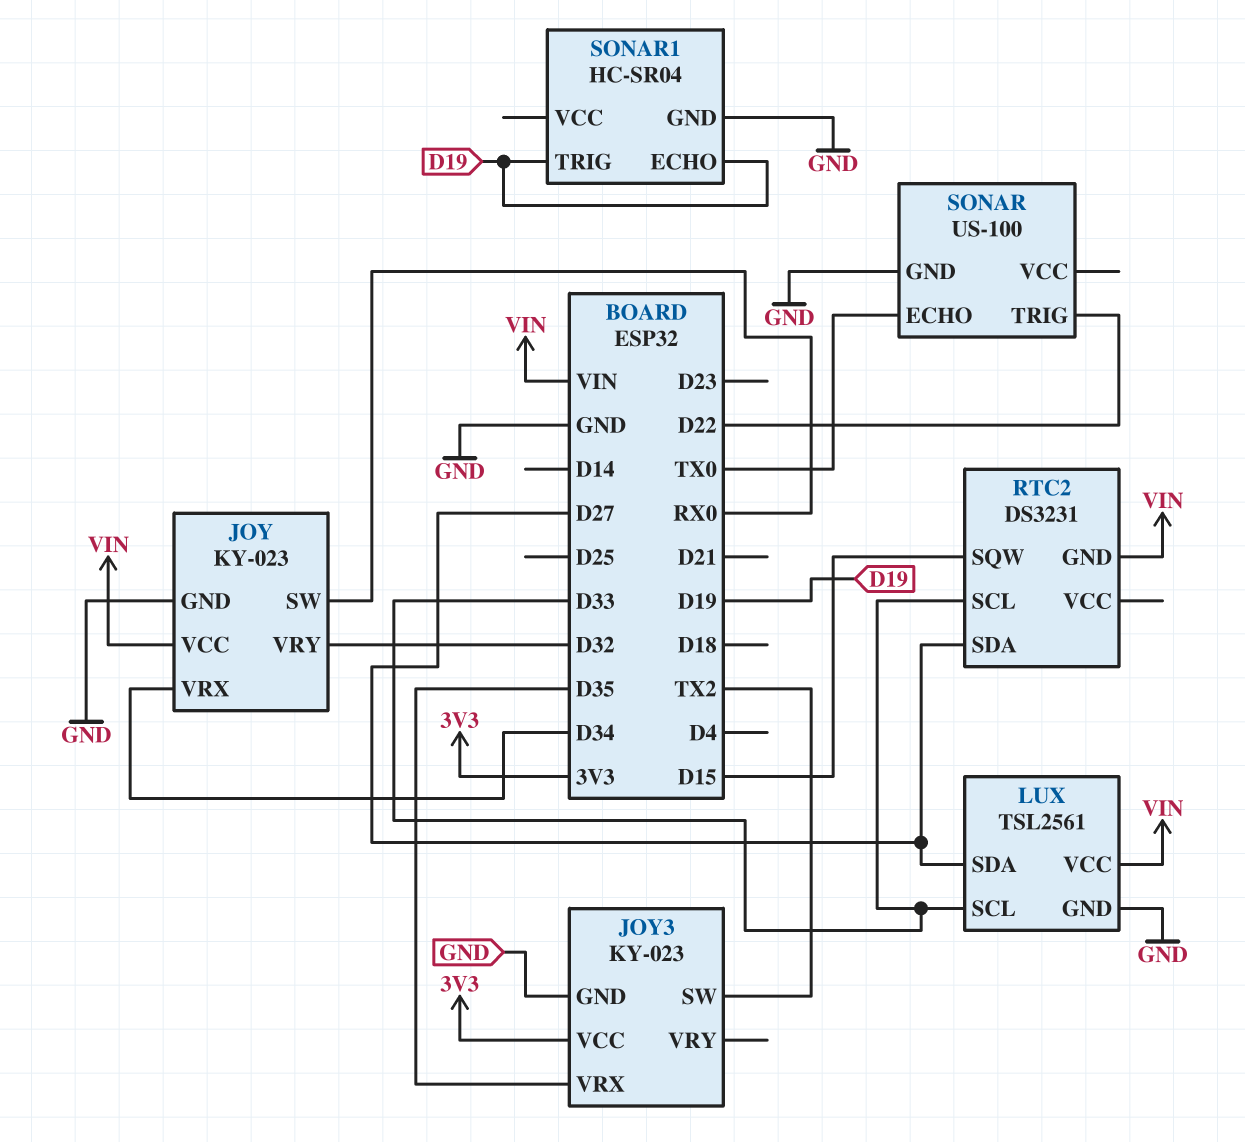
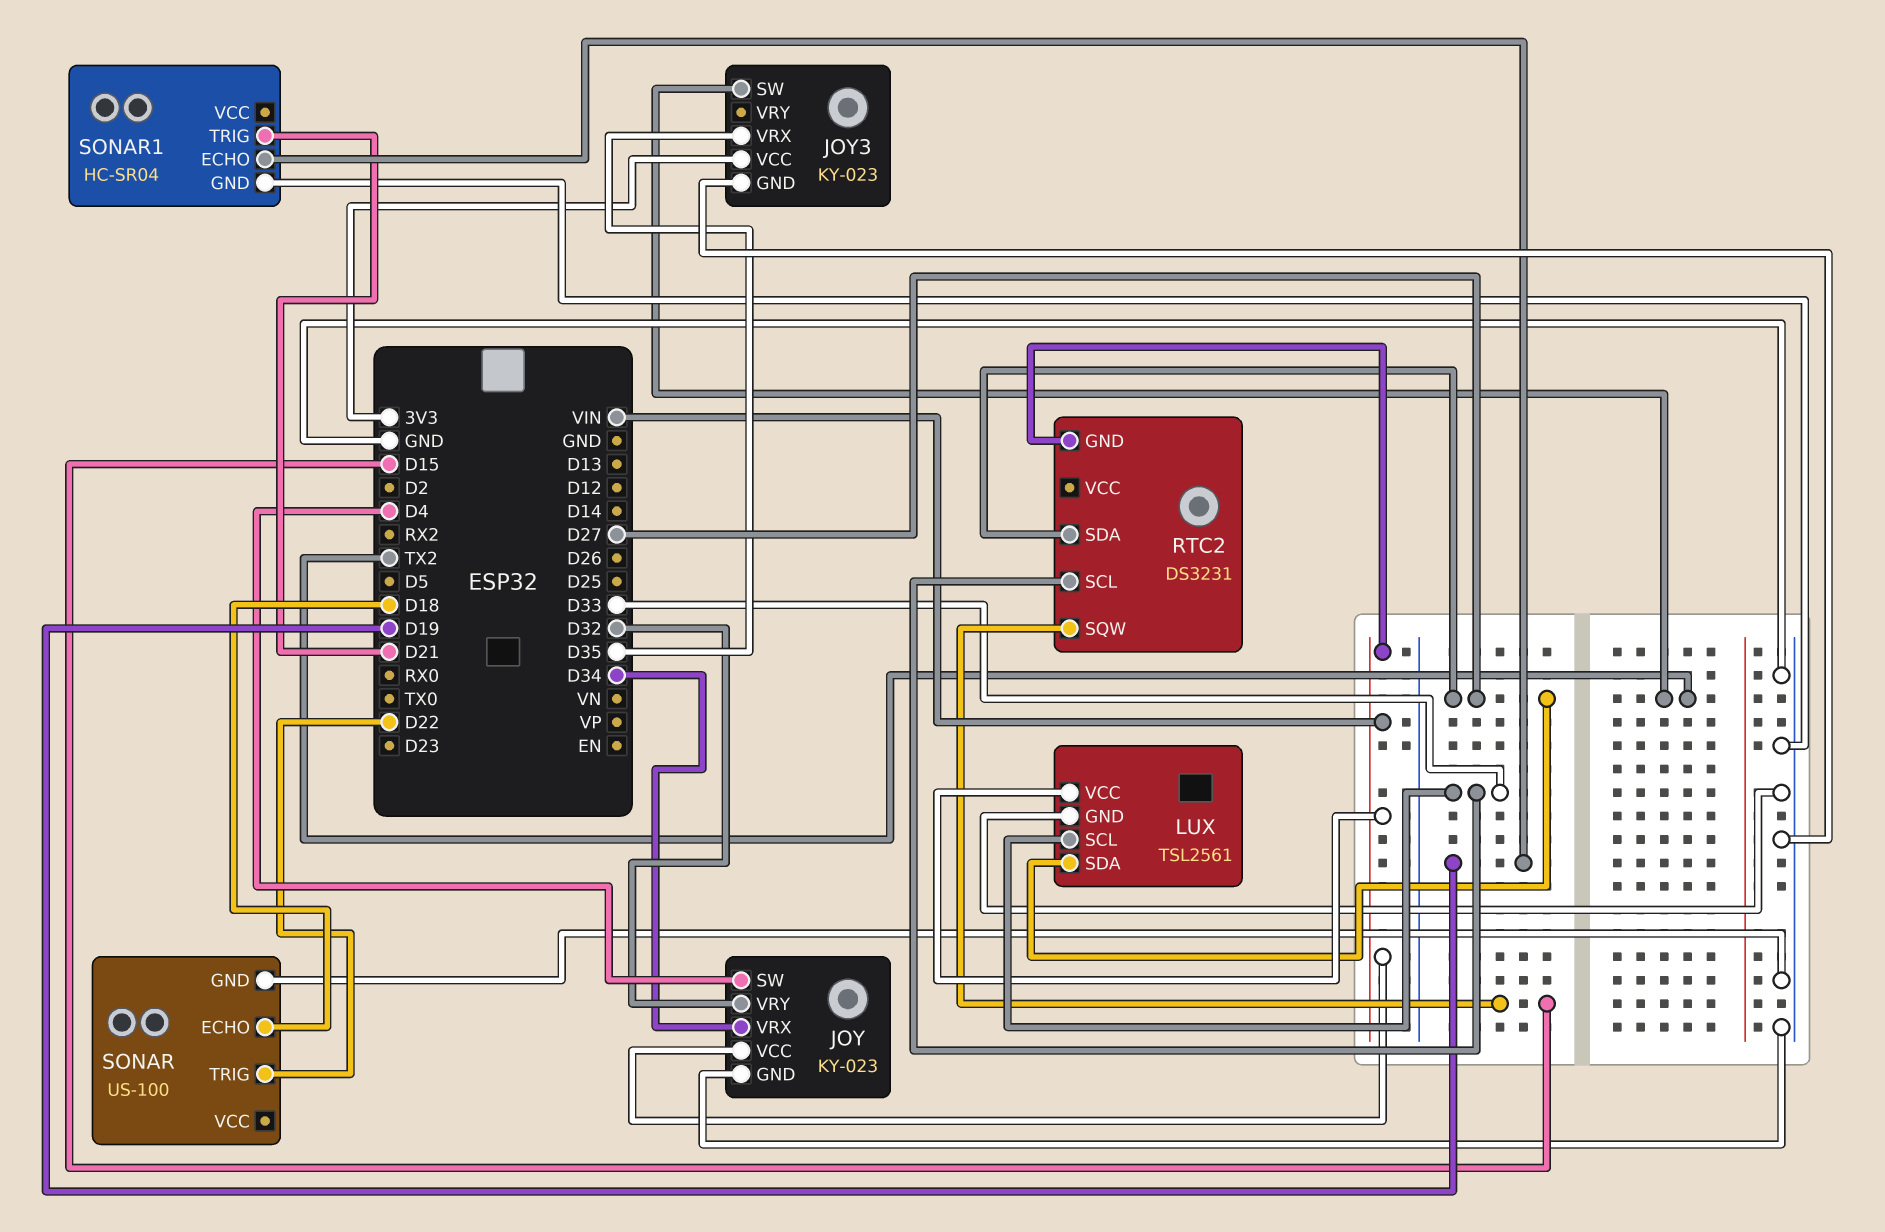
JOY pin SW: RX0 -> D4
SONAR pin ECHO: TX0 -> D18
SONAR1 pin TRIG: D19 -> D21

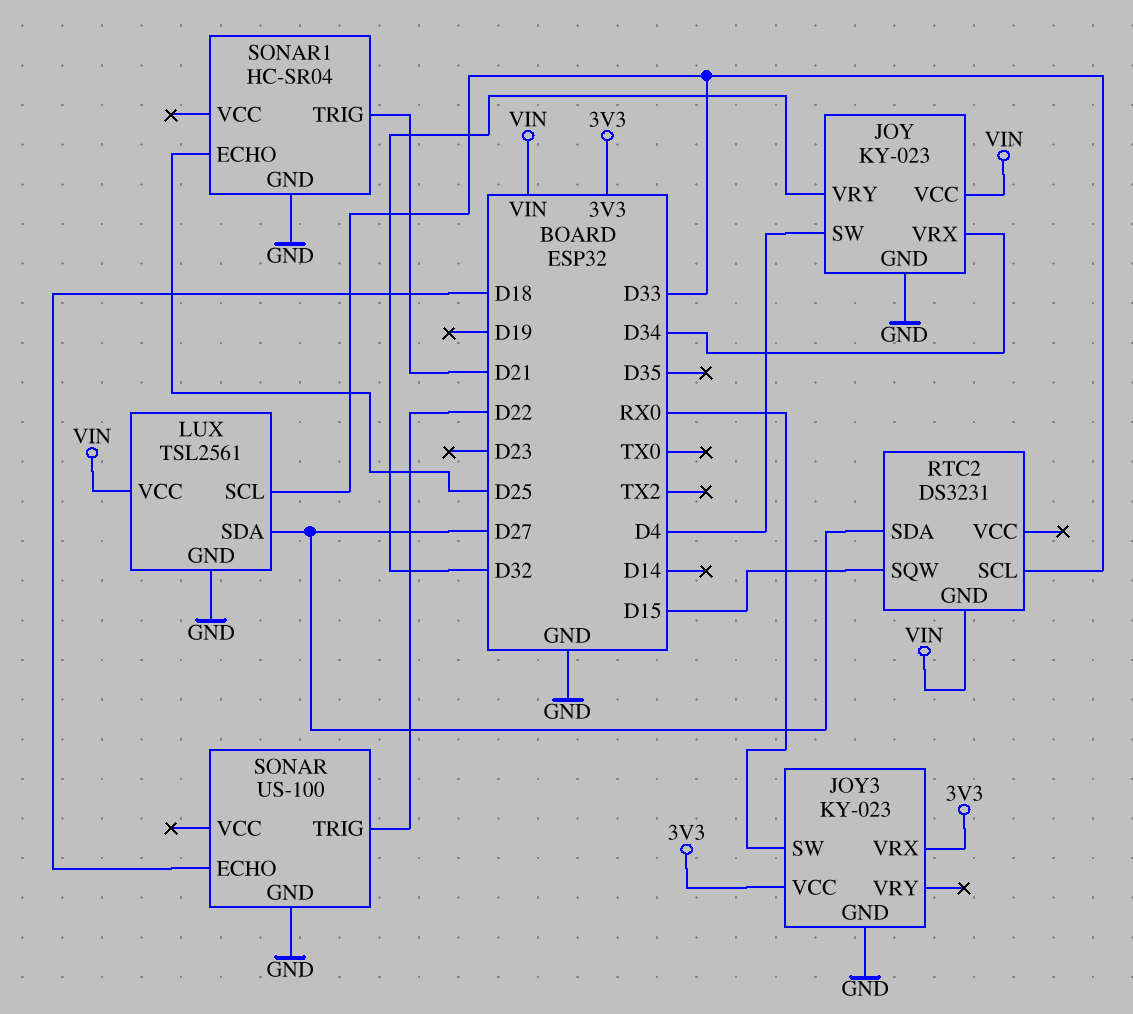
JOY3 pin SW: TX2 -> RX0
JOY3 pin VRX: D35 -> 3V3
SONAR1 pin ECHO: D19 -> D25

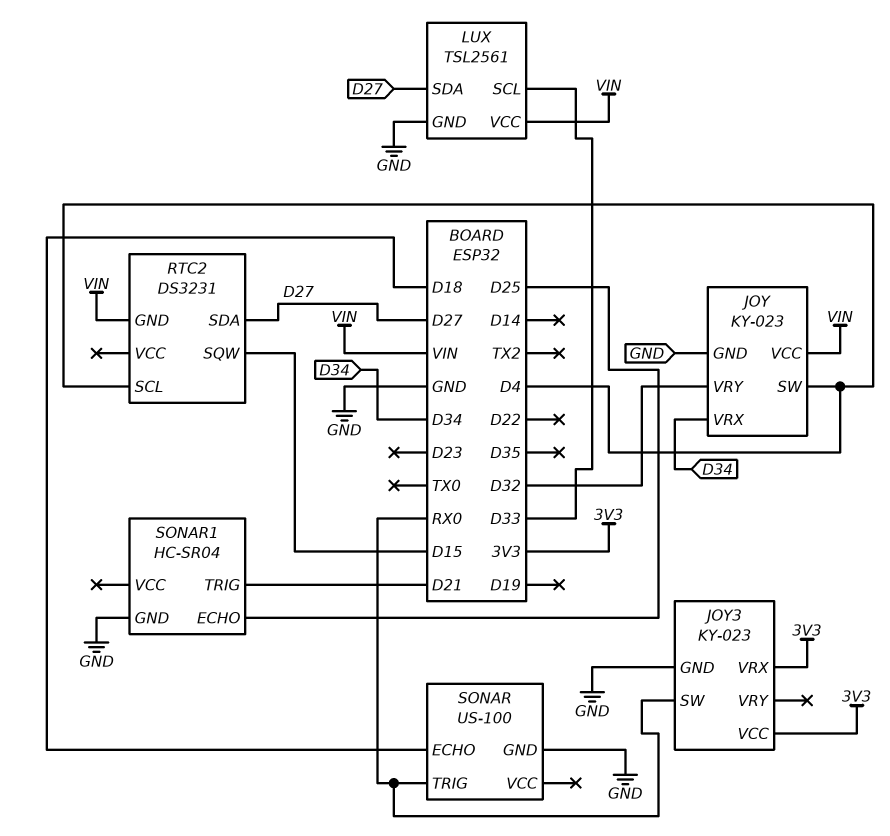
RTC2 pin SCL: D33 -> D4
SONAR pin TRIG: D22 -> RX0

